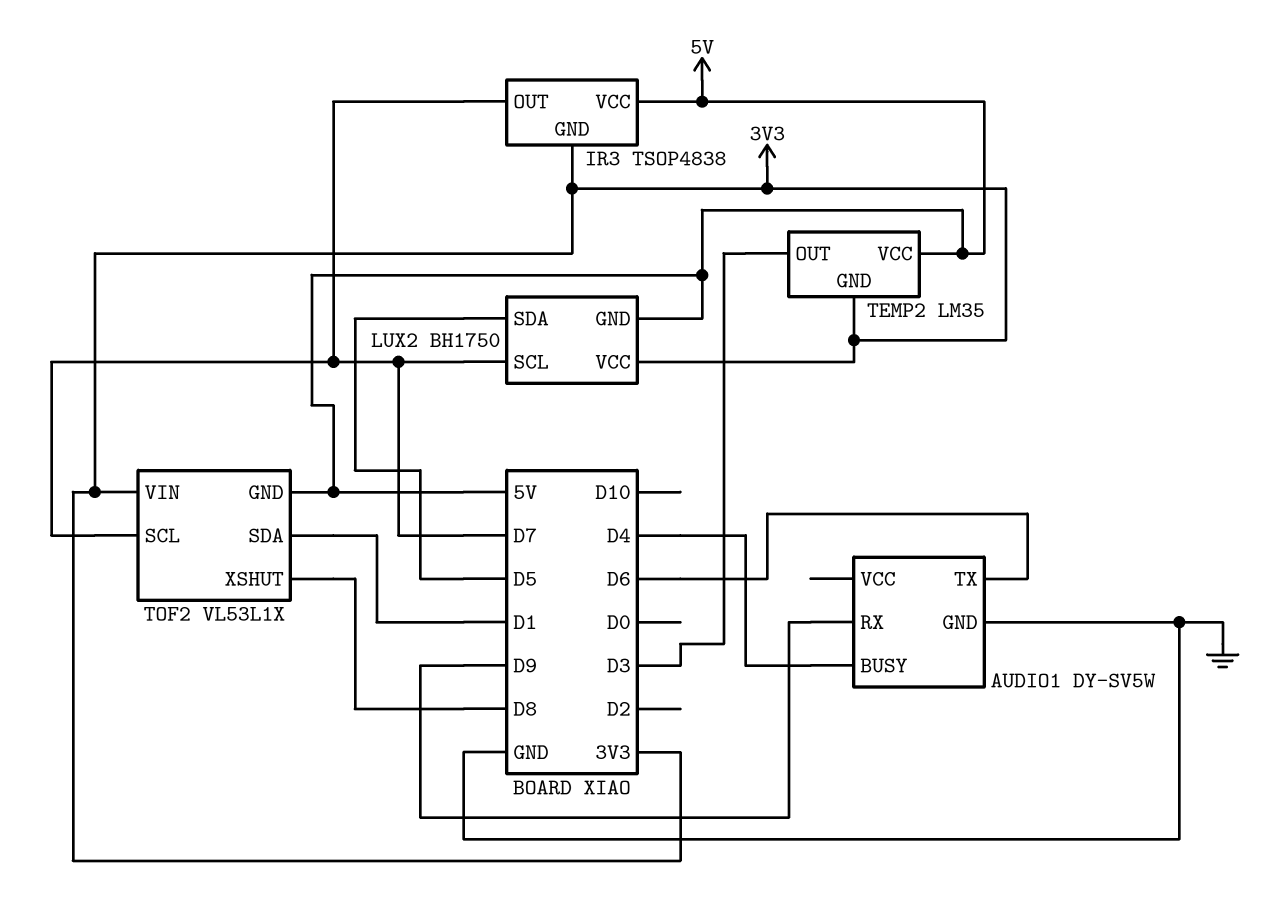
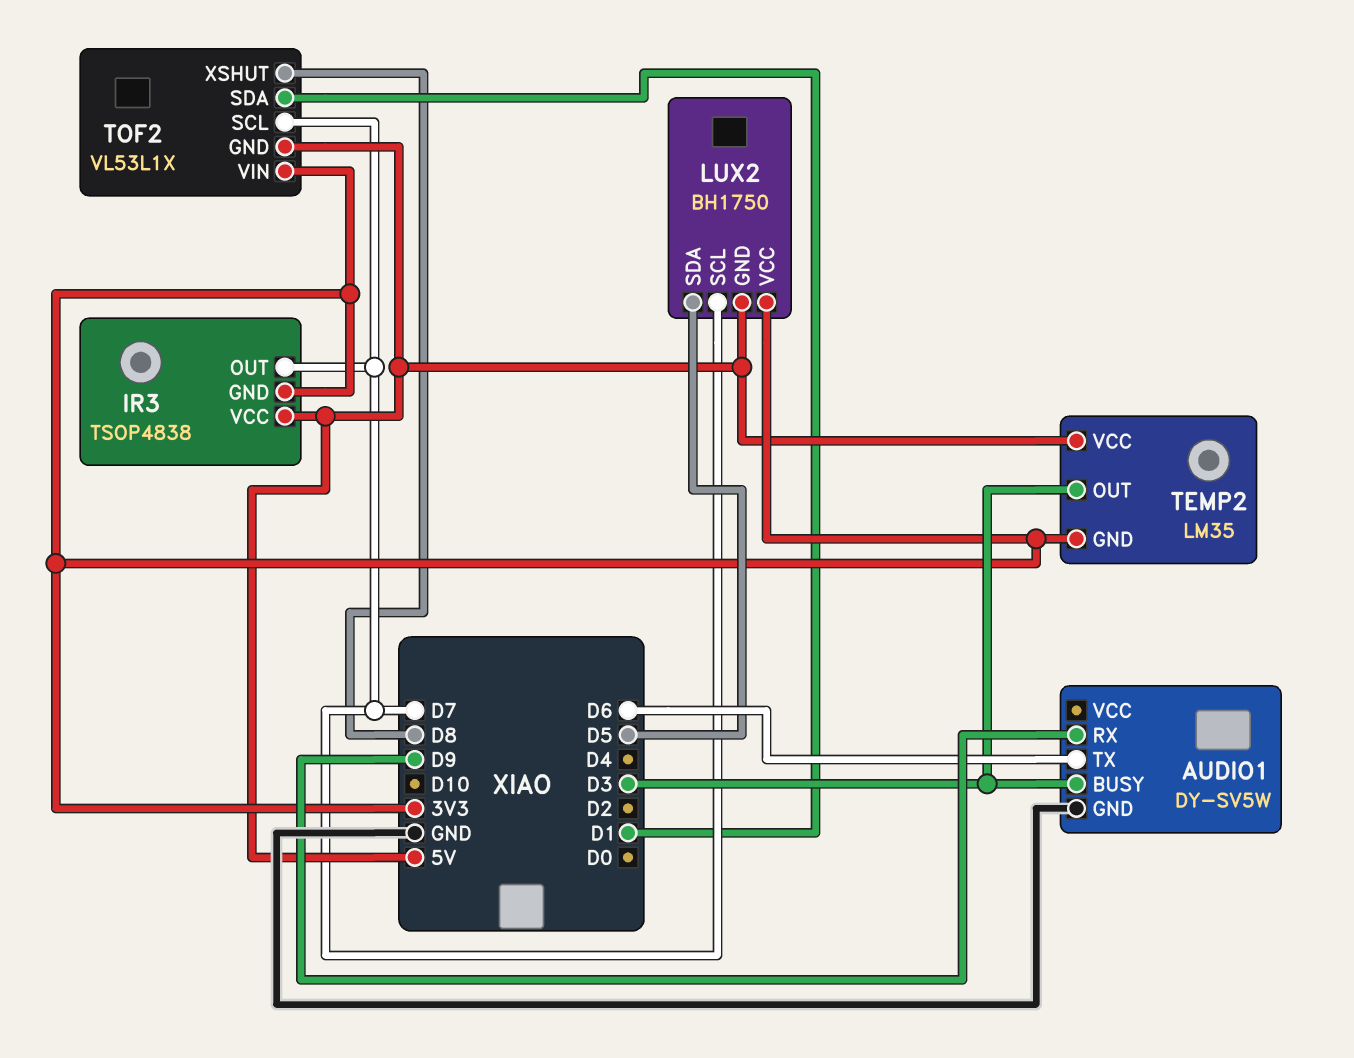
AUDIO1 pin BUSY: D4 -> D3

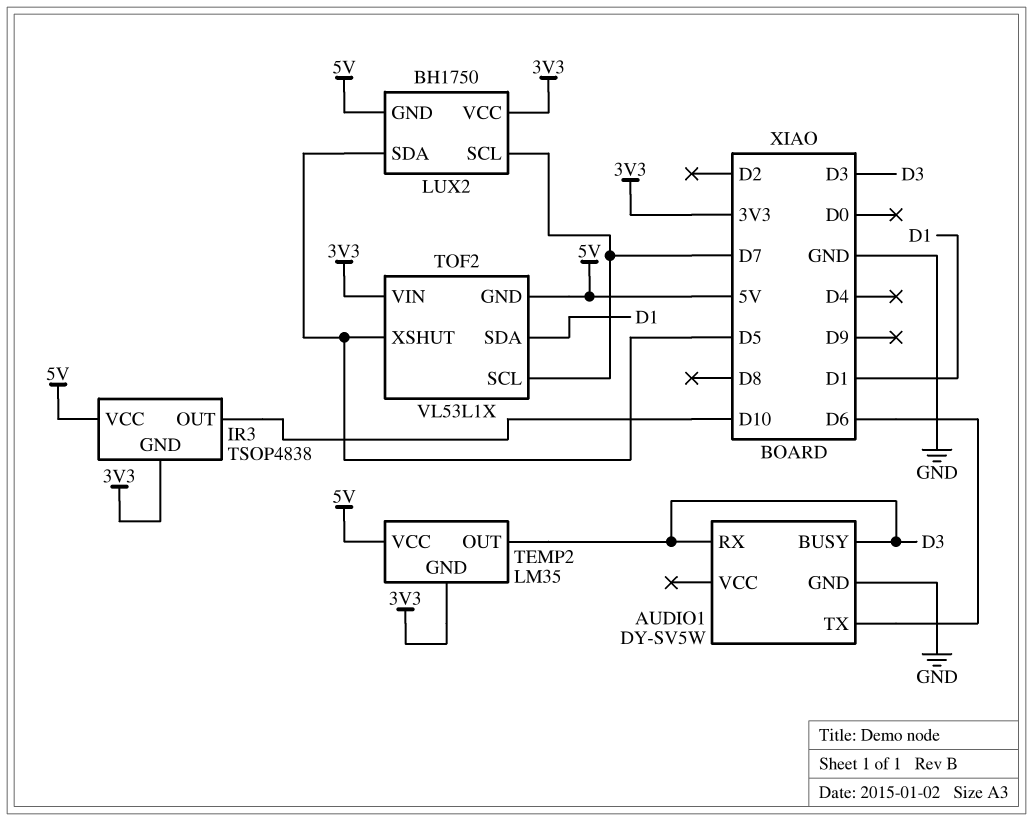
AUDIO1 pin RX: D9 -> D3
IR3 pin OUT: D7 -> D10
TOF2 pin XSHUT: D8 -> D5

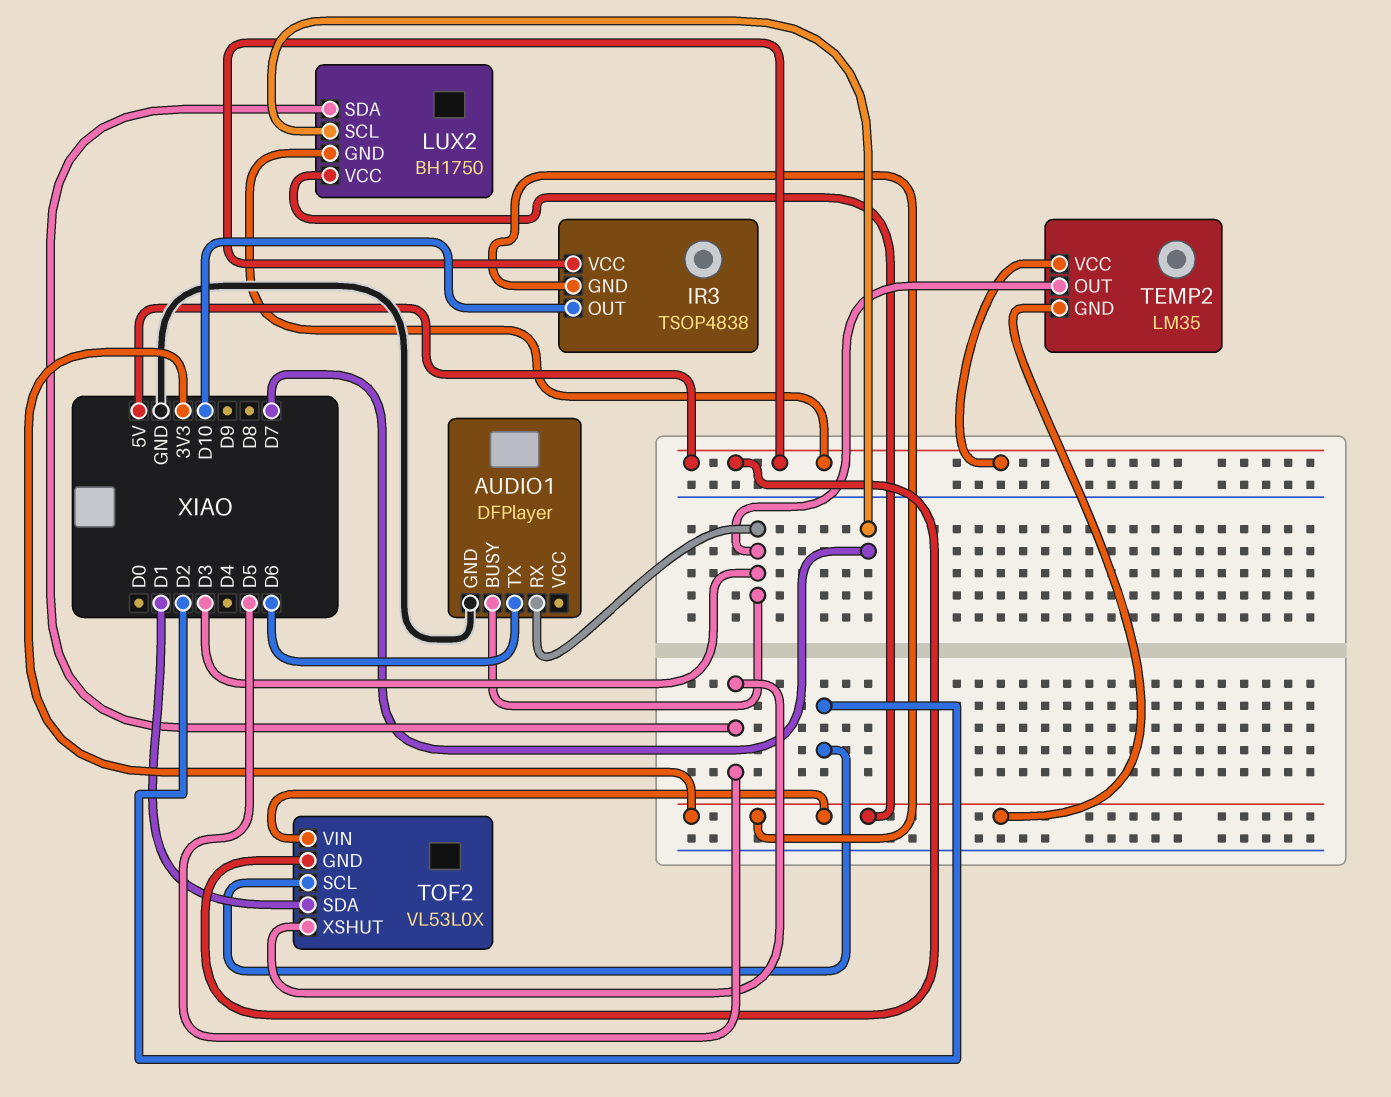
AUDIO1: DY-SV5W -> DFPlayer
TOF2: VL53L1X -> VL53L0X
TOF2 pin SCL: D7 -> D2

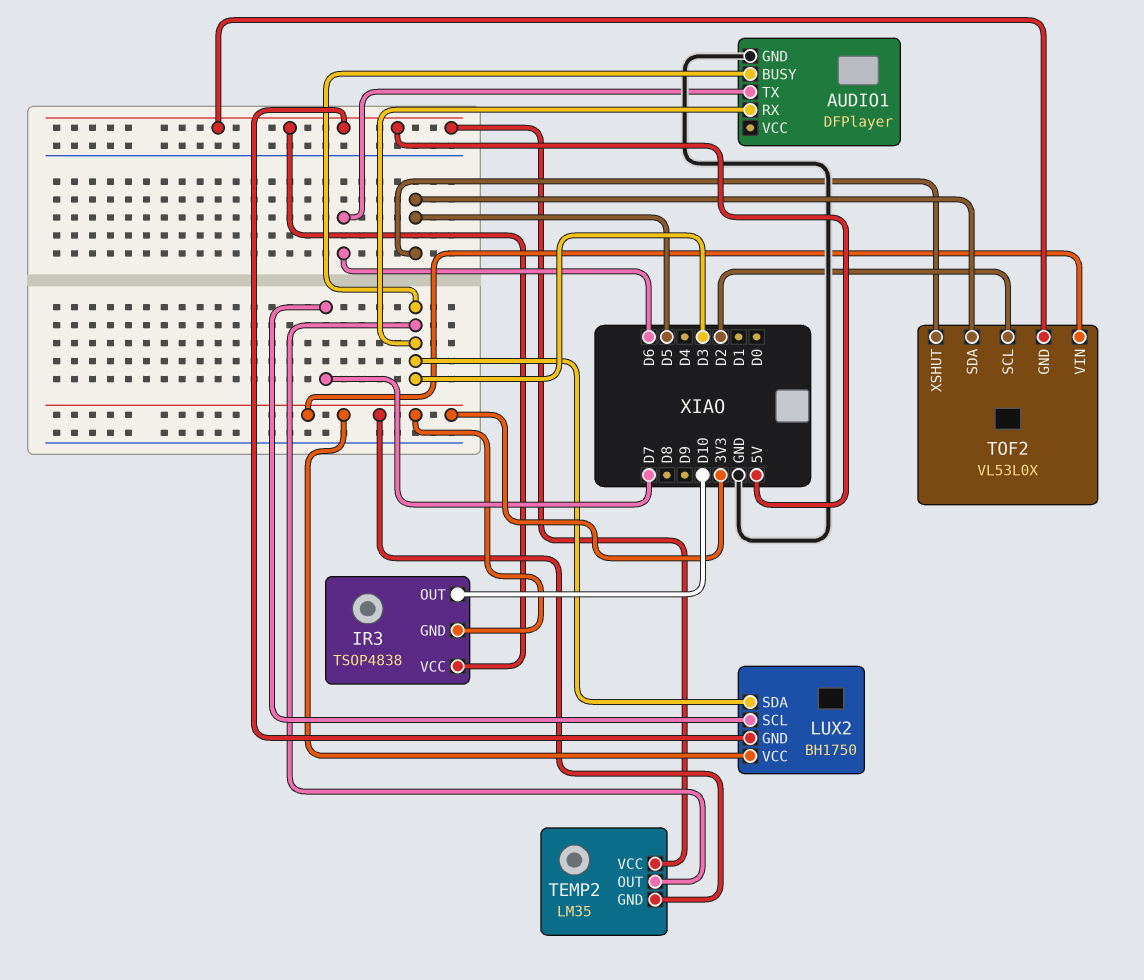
LUX2 pin SDA: D5 -> D3
TOF2 pin SDA: D1 -> D5

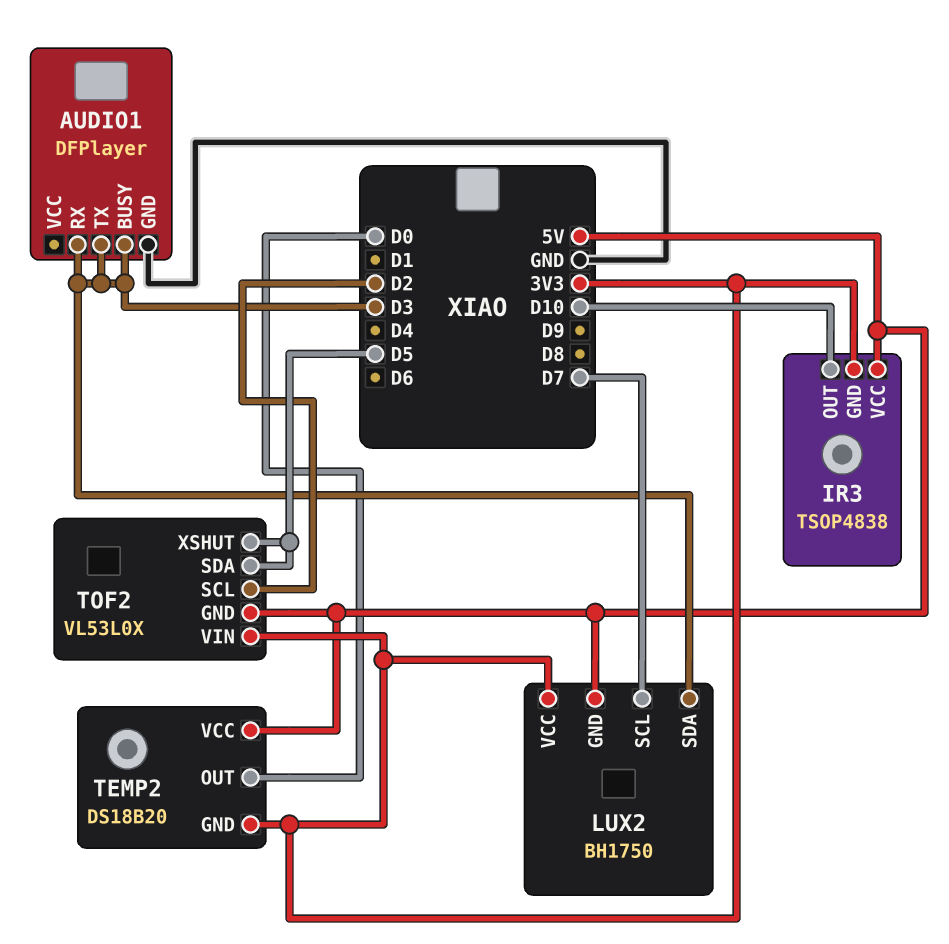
AUDIO1 pin TX: D6 -> D3
TEMP2: LM35 -> DS18B20
TEMP2 pin OUT: D3 -> D0

